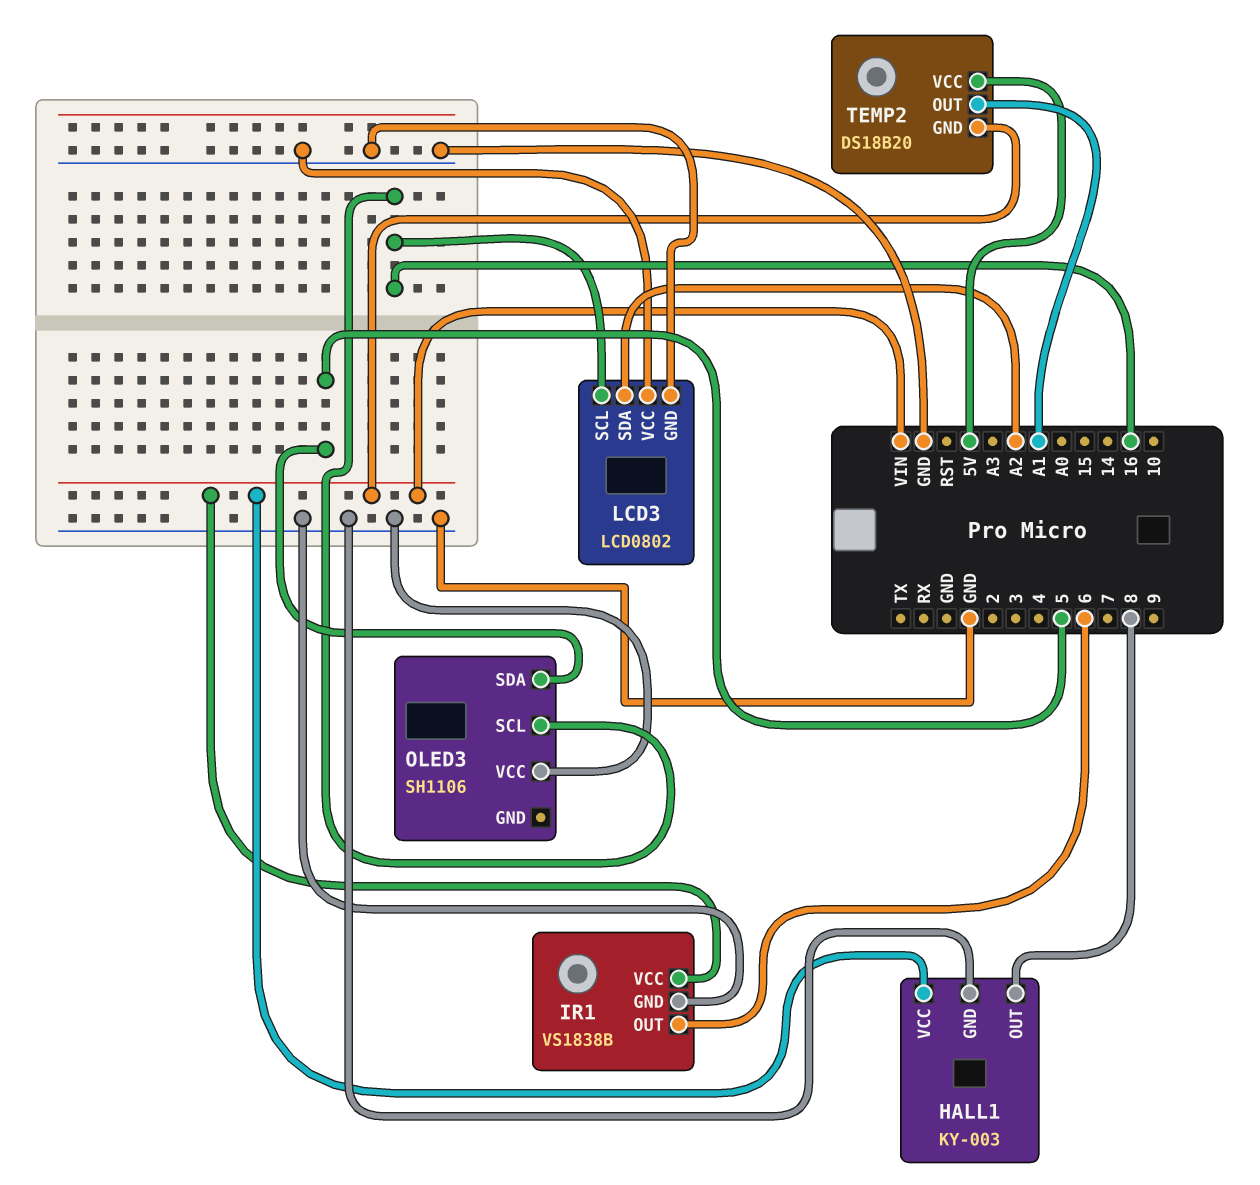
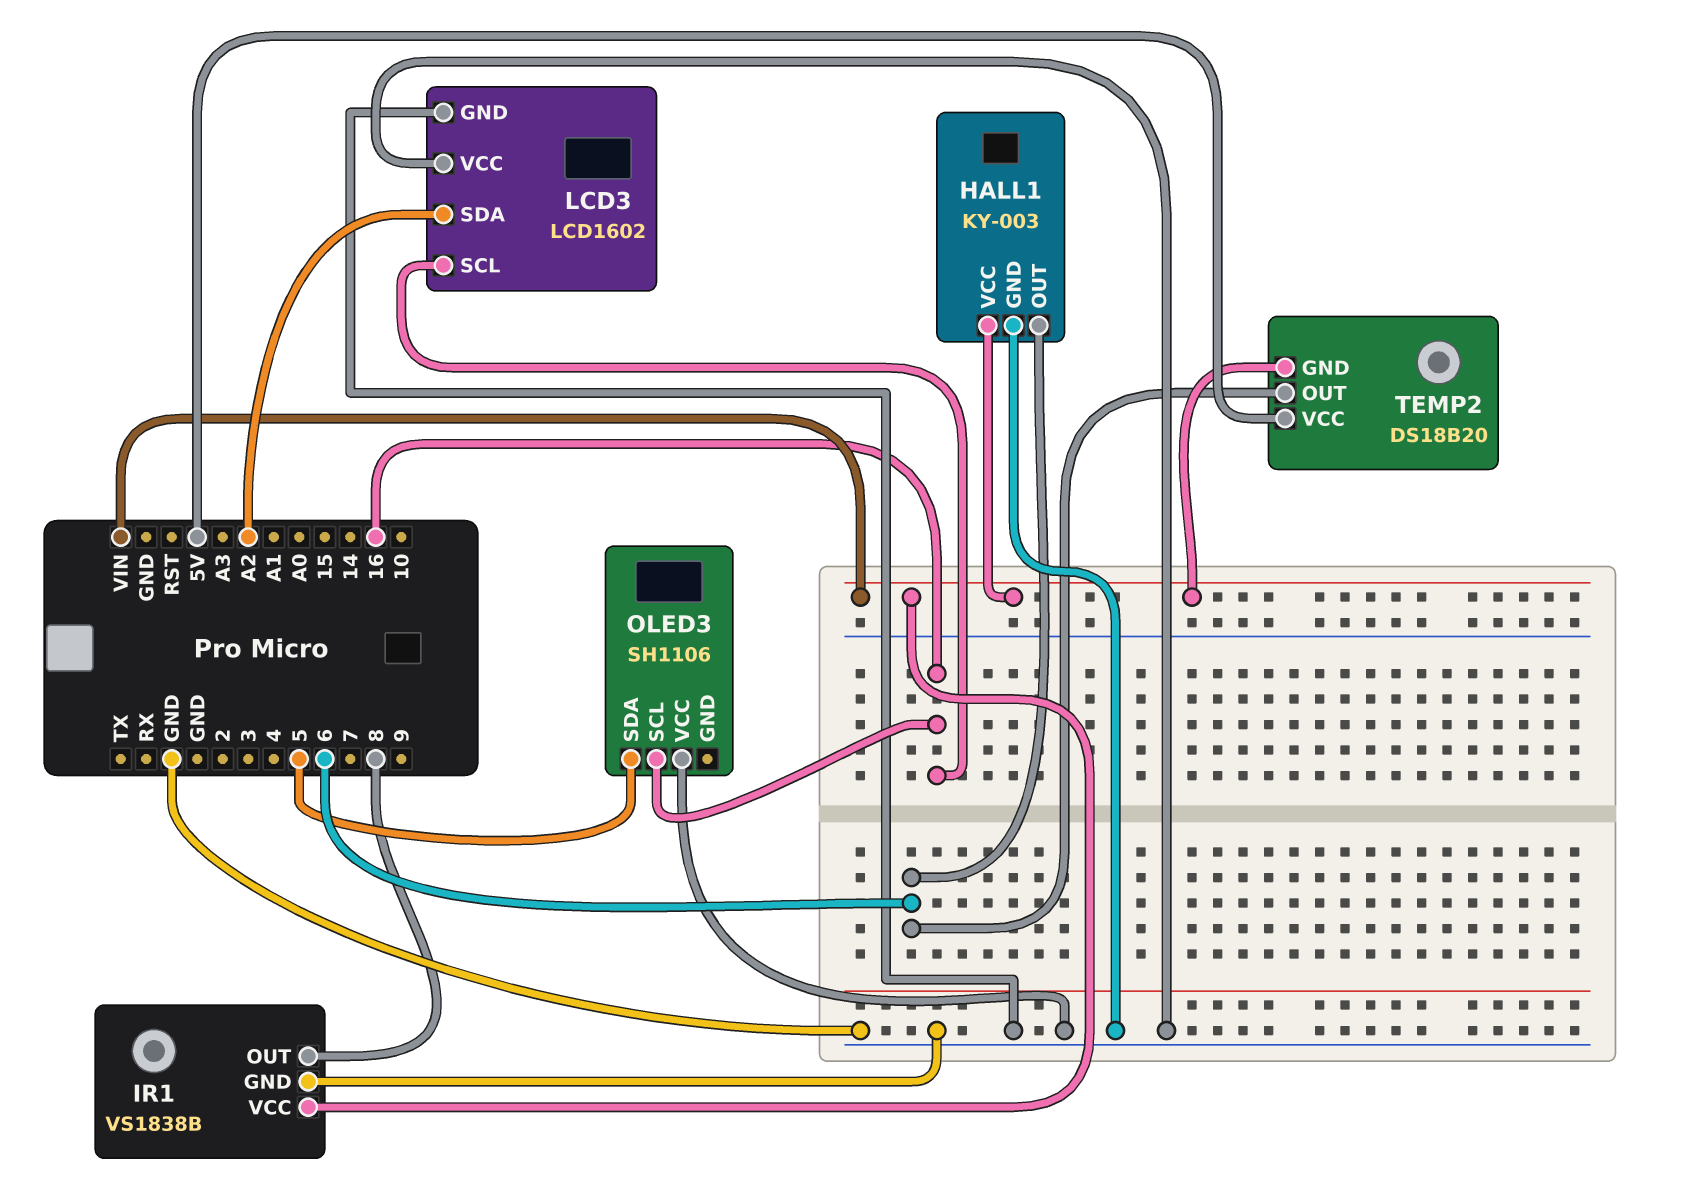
HALL1 pin OUT: 8 -> 6
IR1 pin OUT: 6 -> 8
LCD3: LCD0802 -> LCD1602
TEMP2 pin OUT: A1 -> 6

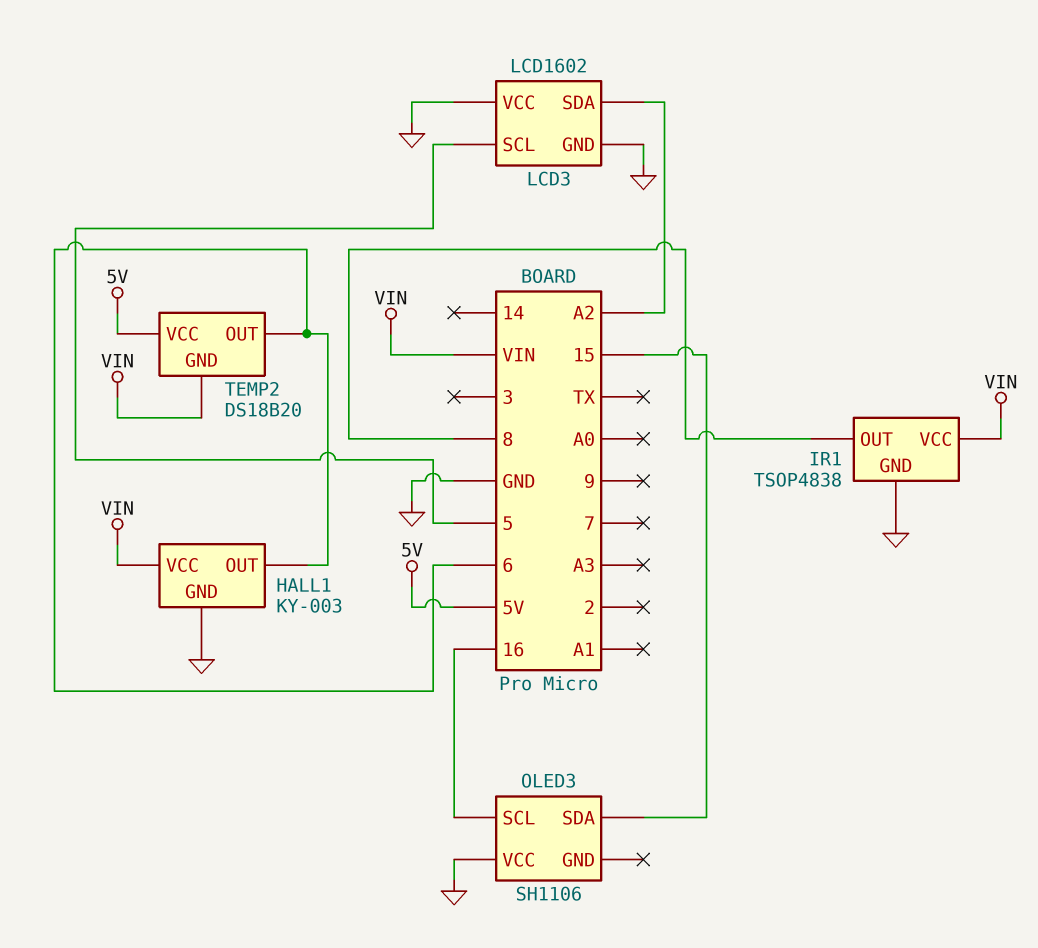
IR1: VS1838B -> TSOP4838
LCD3 pin SCL: 16 -> 5
OLED3 pin SDA: 5 -> 15

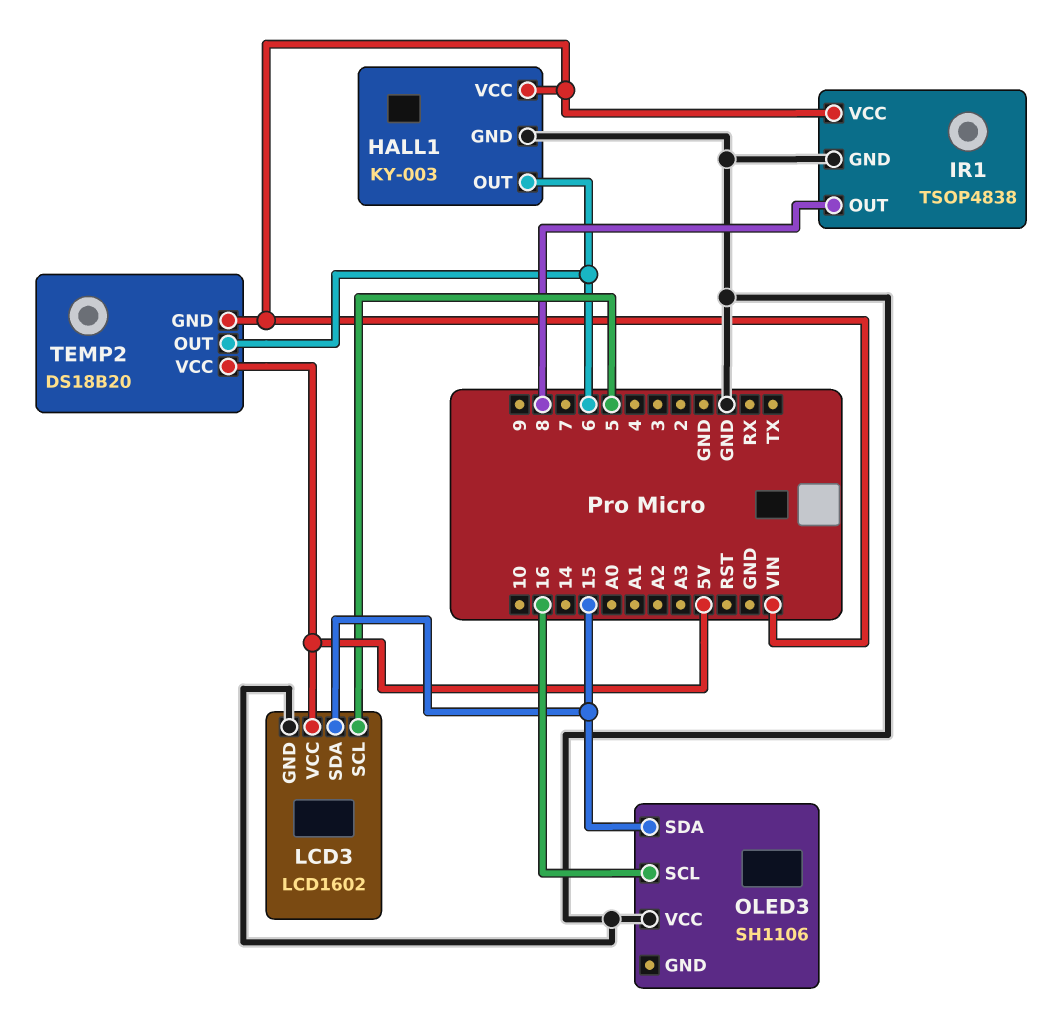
LCD3 pin SDA: A2 -> 15
LCD3 pin VCC: GND -> 5V

